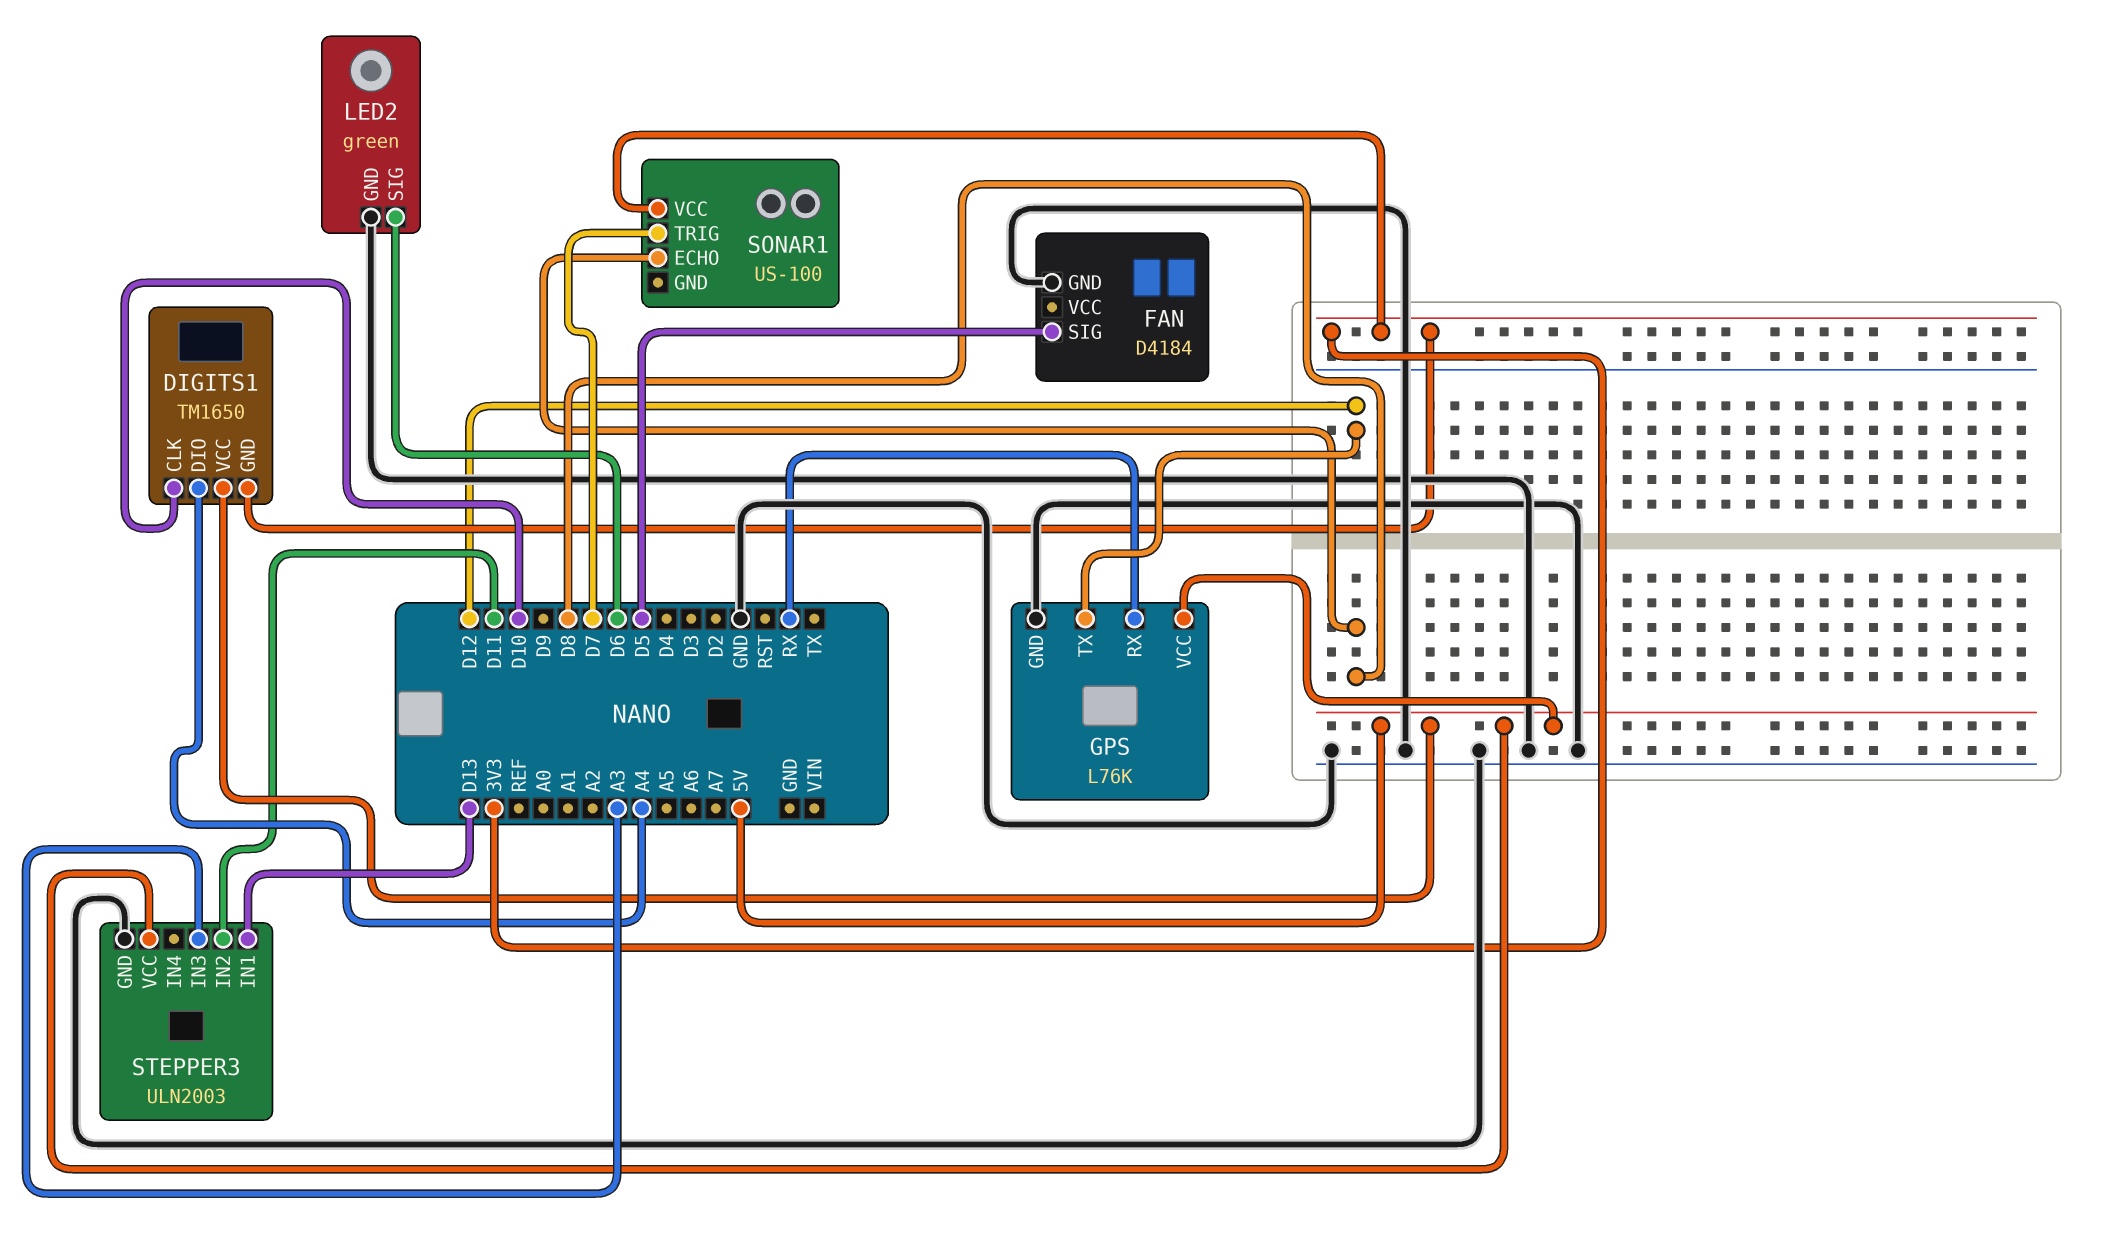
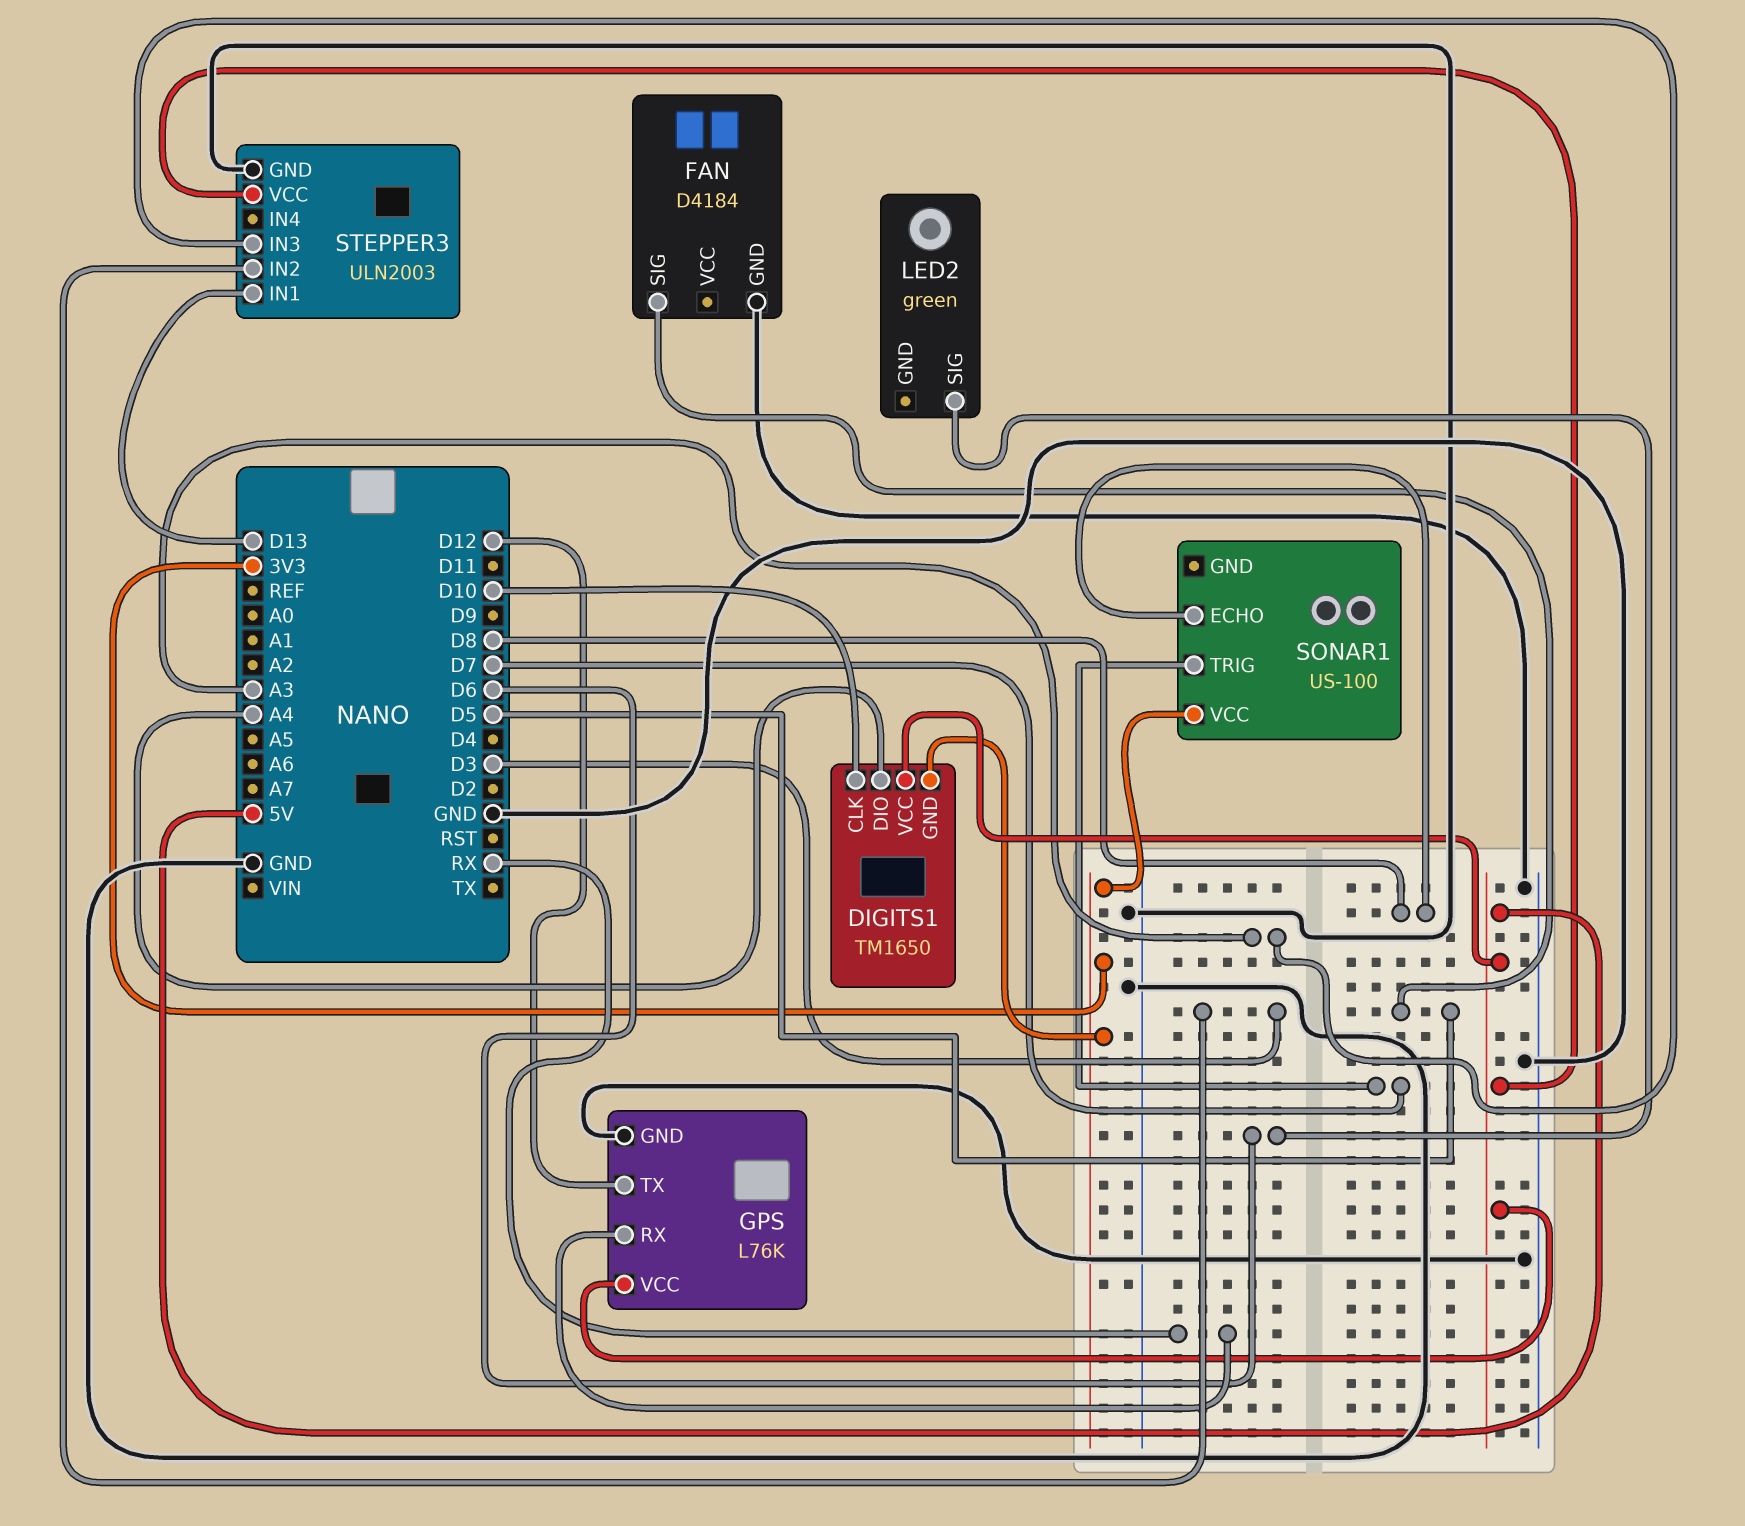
LED2 pin GND: GND -> none
STEPPER3 pin IN2: D11 -> D3

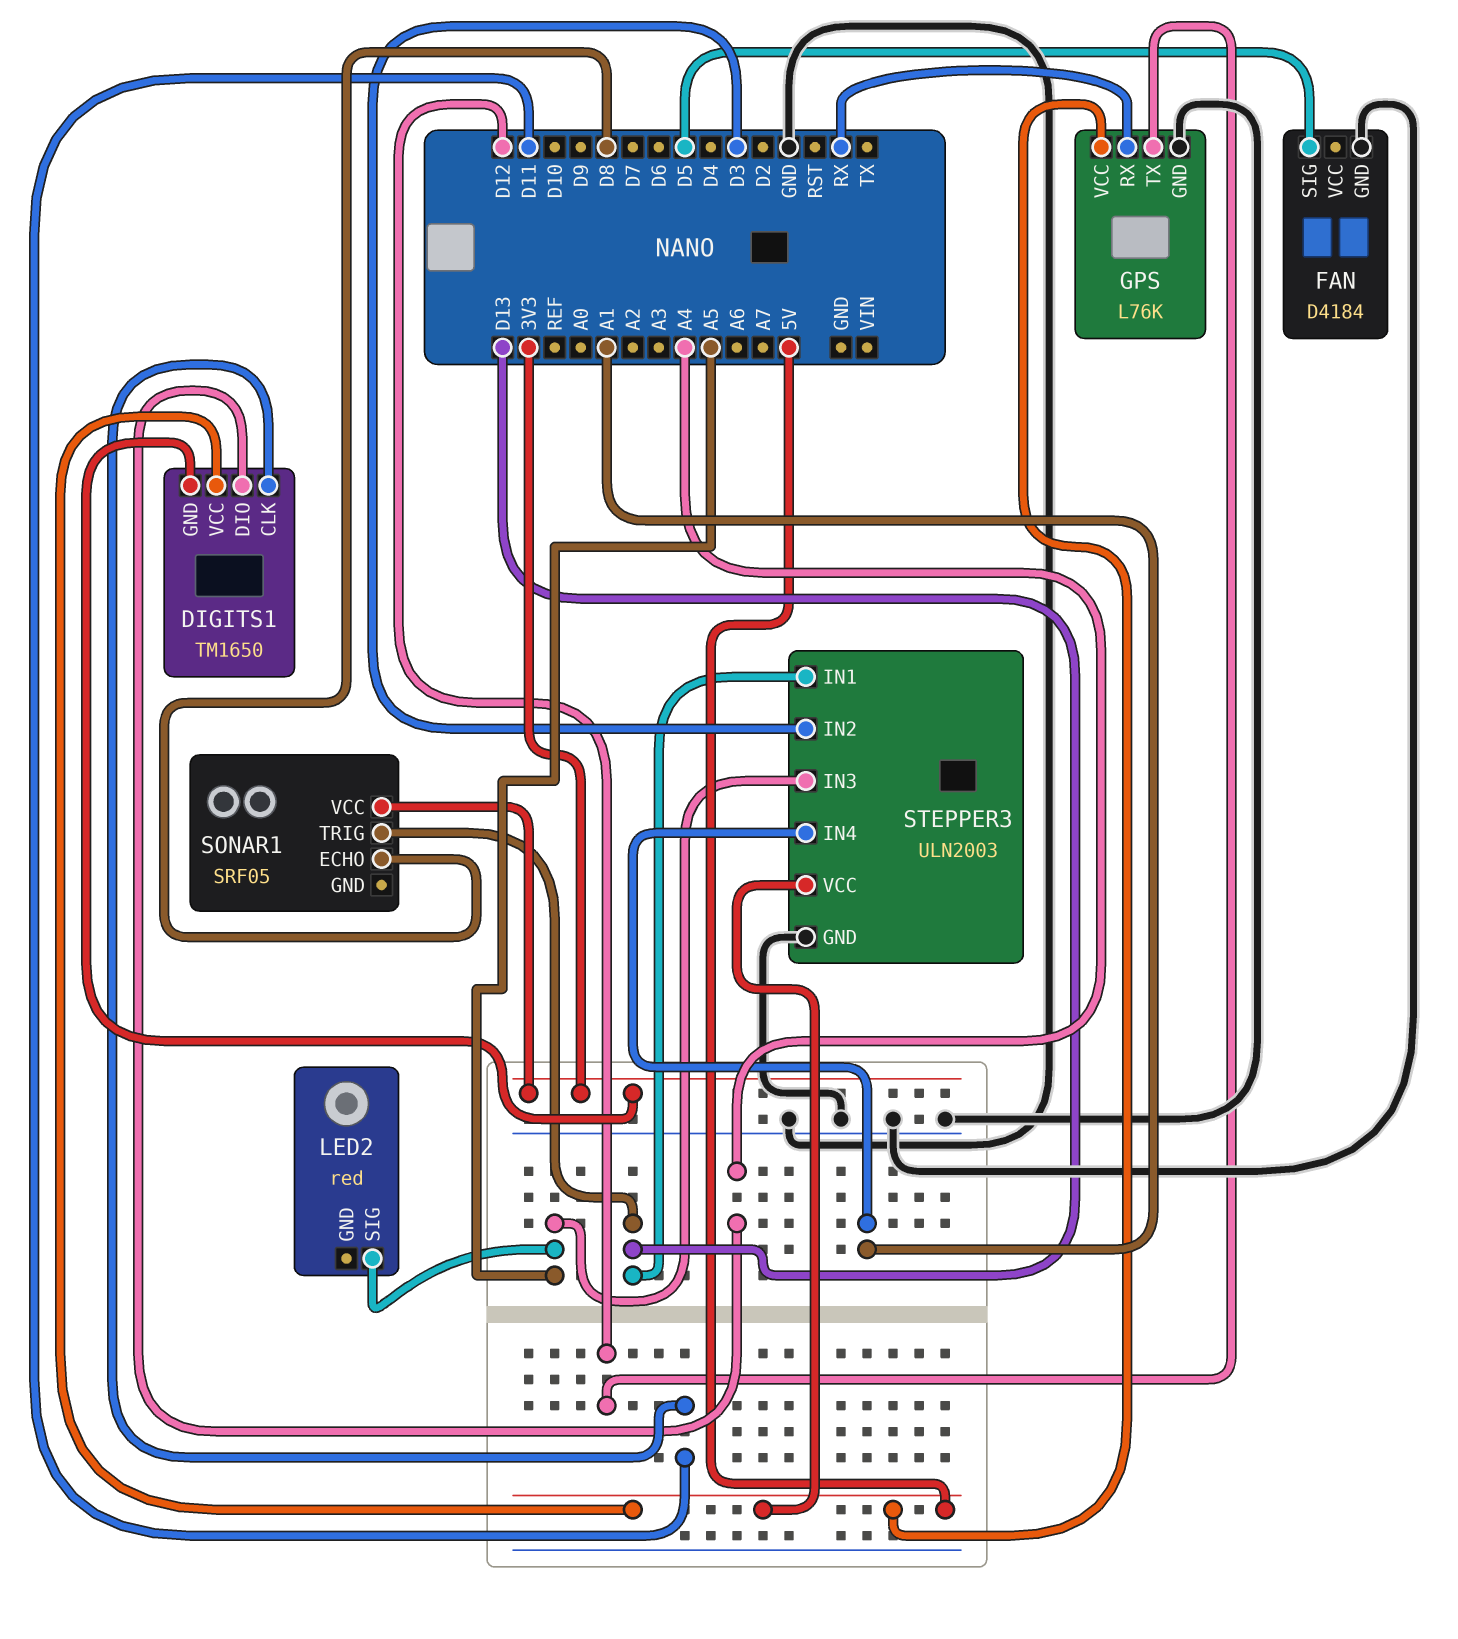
DIGITS1 pin CLK: D10 -> D11
LED2: green -> red
LED2 pin SIG: D6 -> A5
SONAR1: US-100 -> SRF05
SONAR1 pin TRIG: D7 -> D13
STEPPER3 pin IN3: A3 -> A5
STEPPER3 pin IN4: none -> A1

